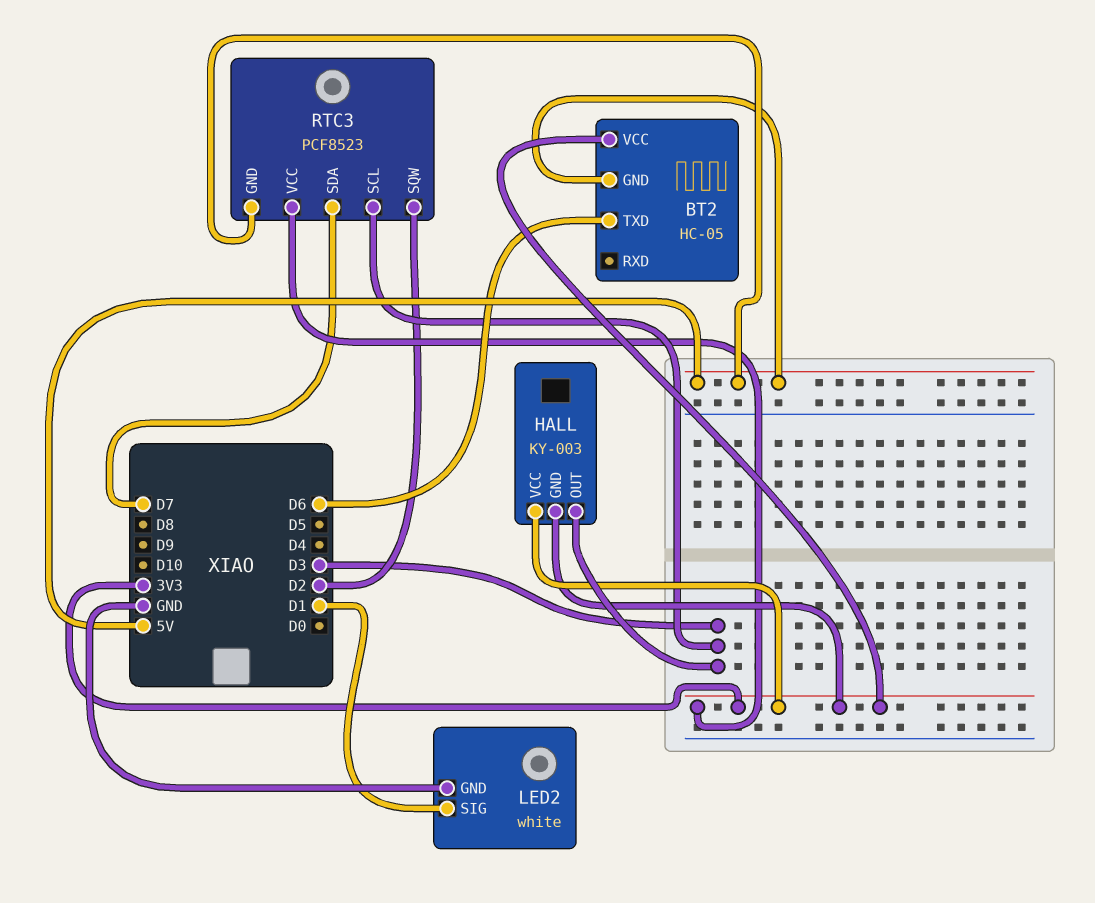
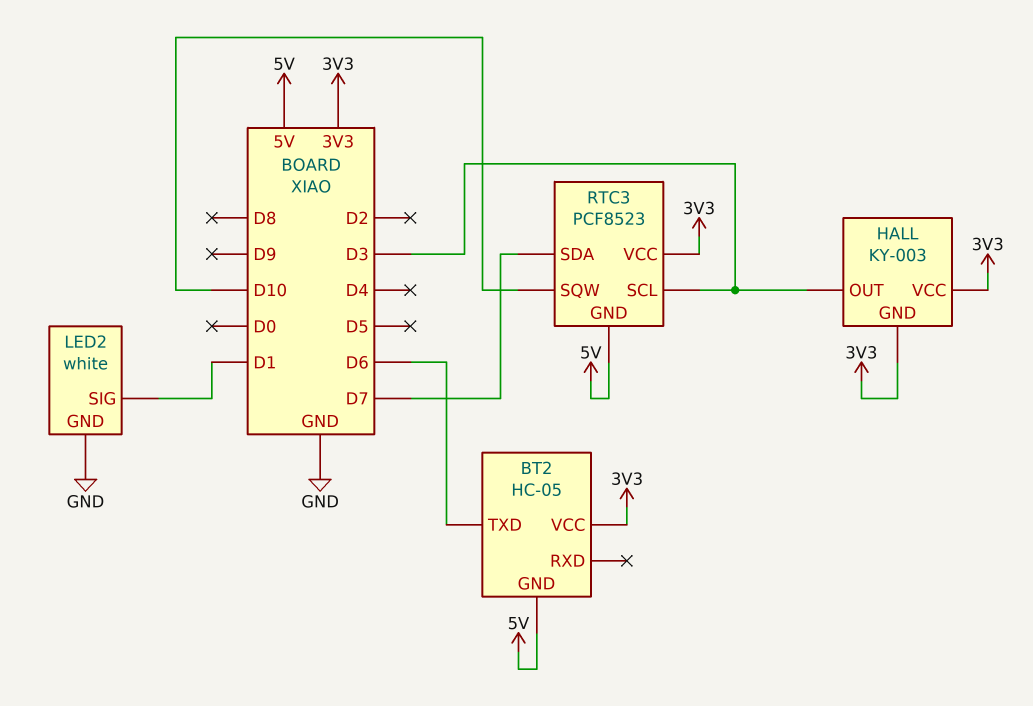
RTC3 pin SQW: D2 -> D10

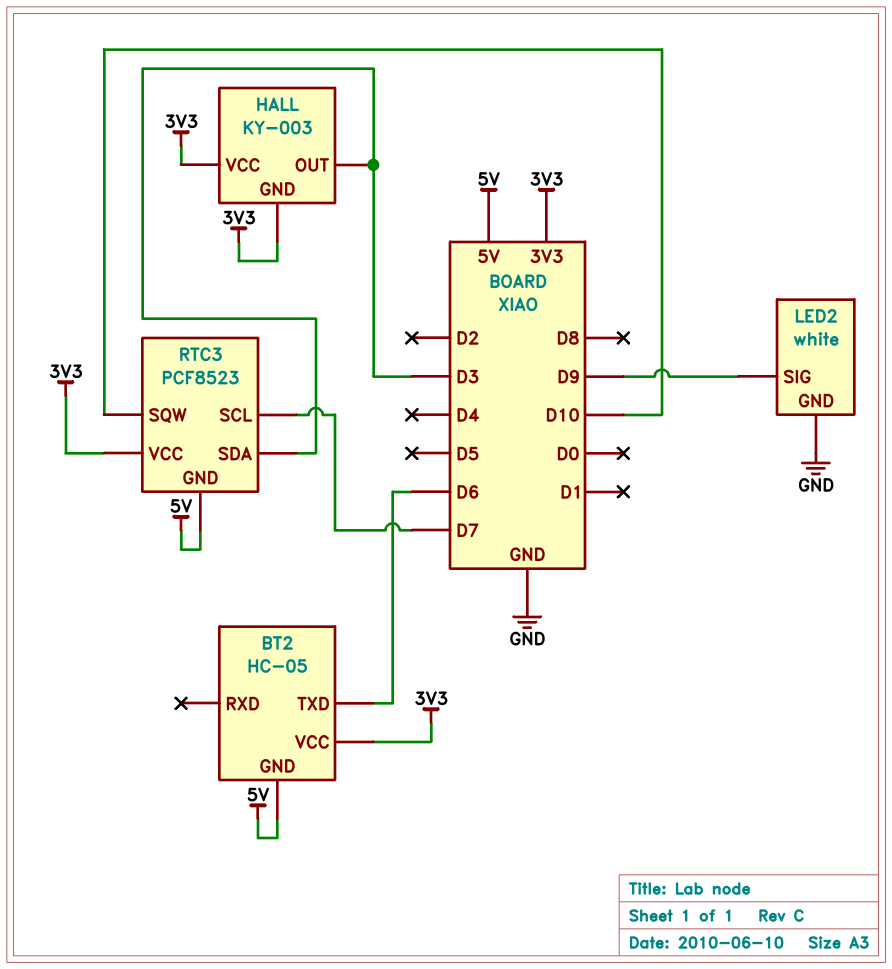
LED2 pin SIG: D1 -> D9
RTC3 pin SCL: D3 -> D7
RTC3 pin SDA: D7 -> D3

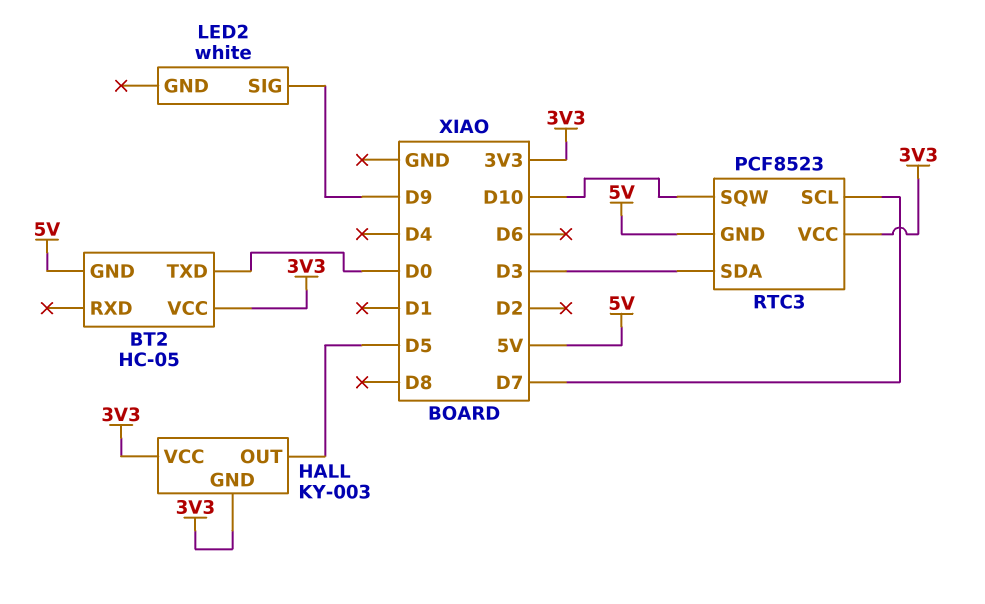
BT2 pin TXD: D6 -> D0
HALL pin OUT: D3 -> D5
LED2 pin GND: GND -> none

